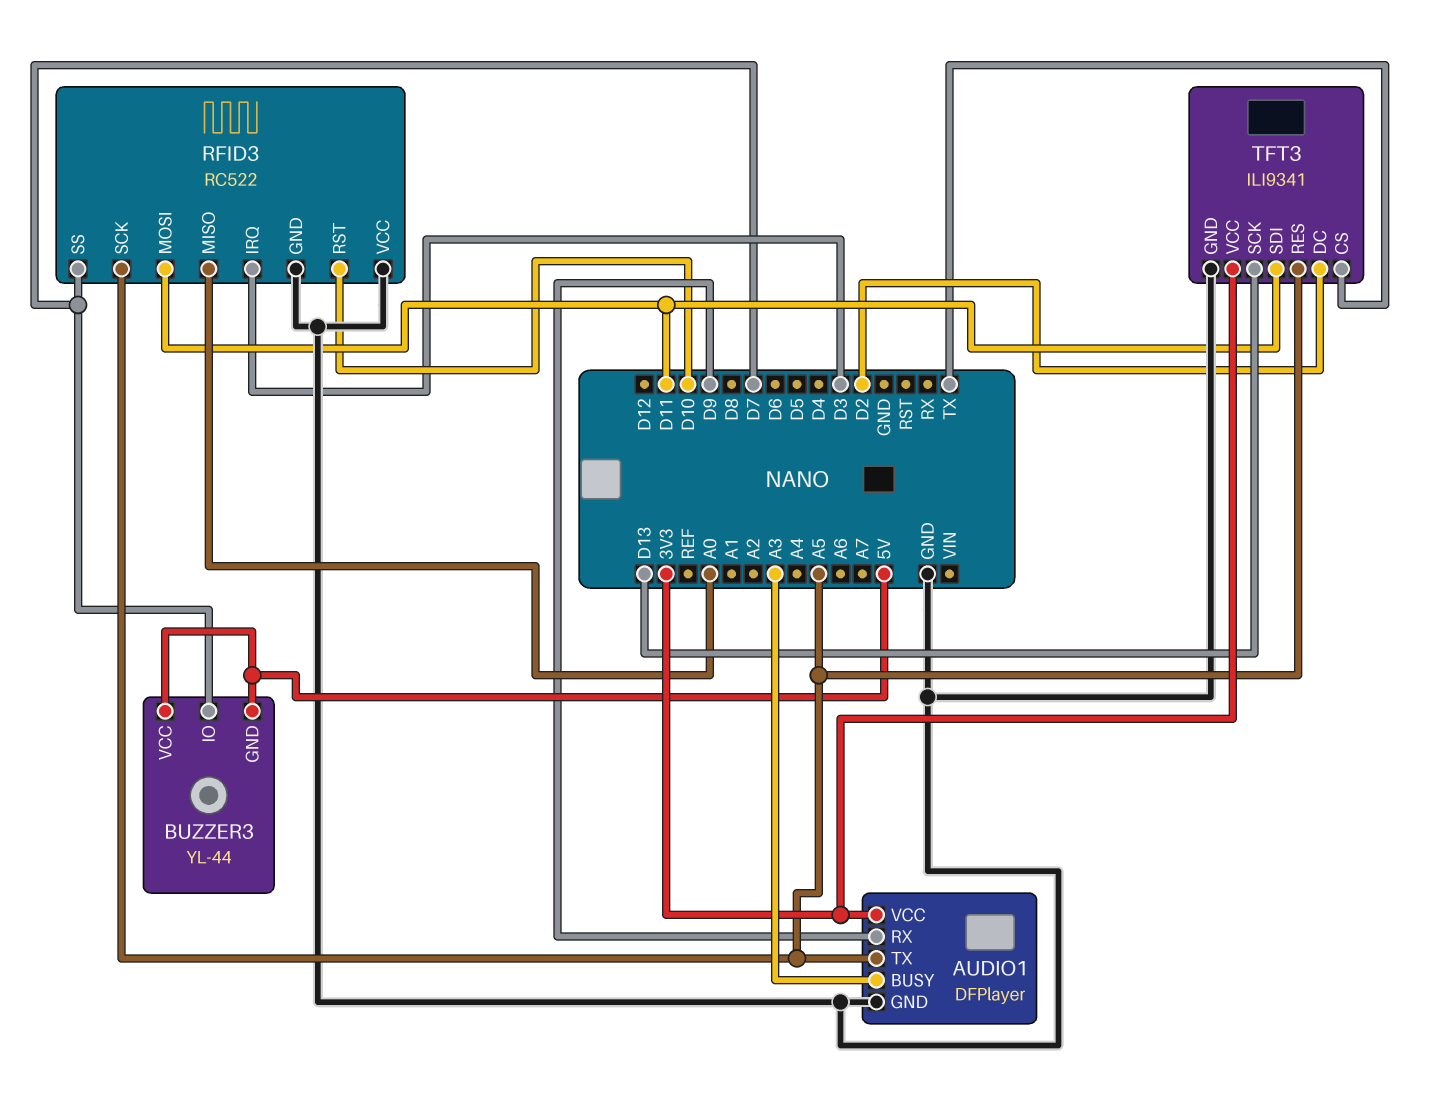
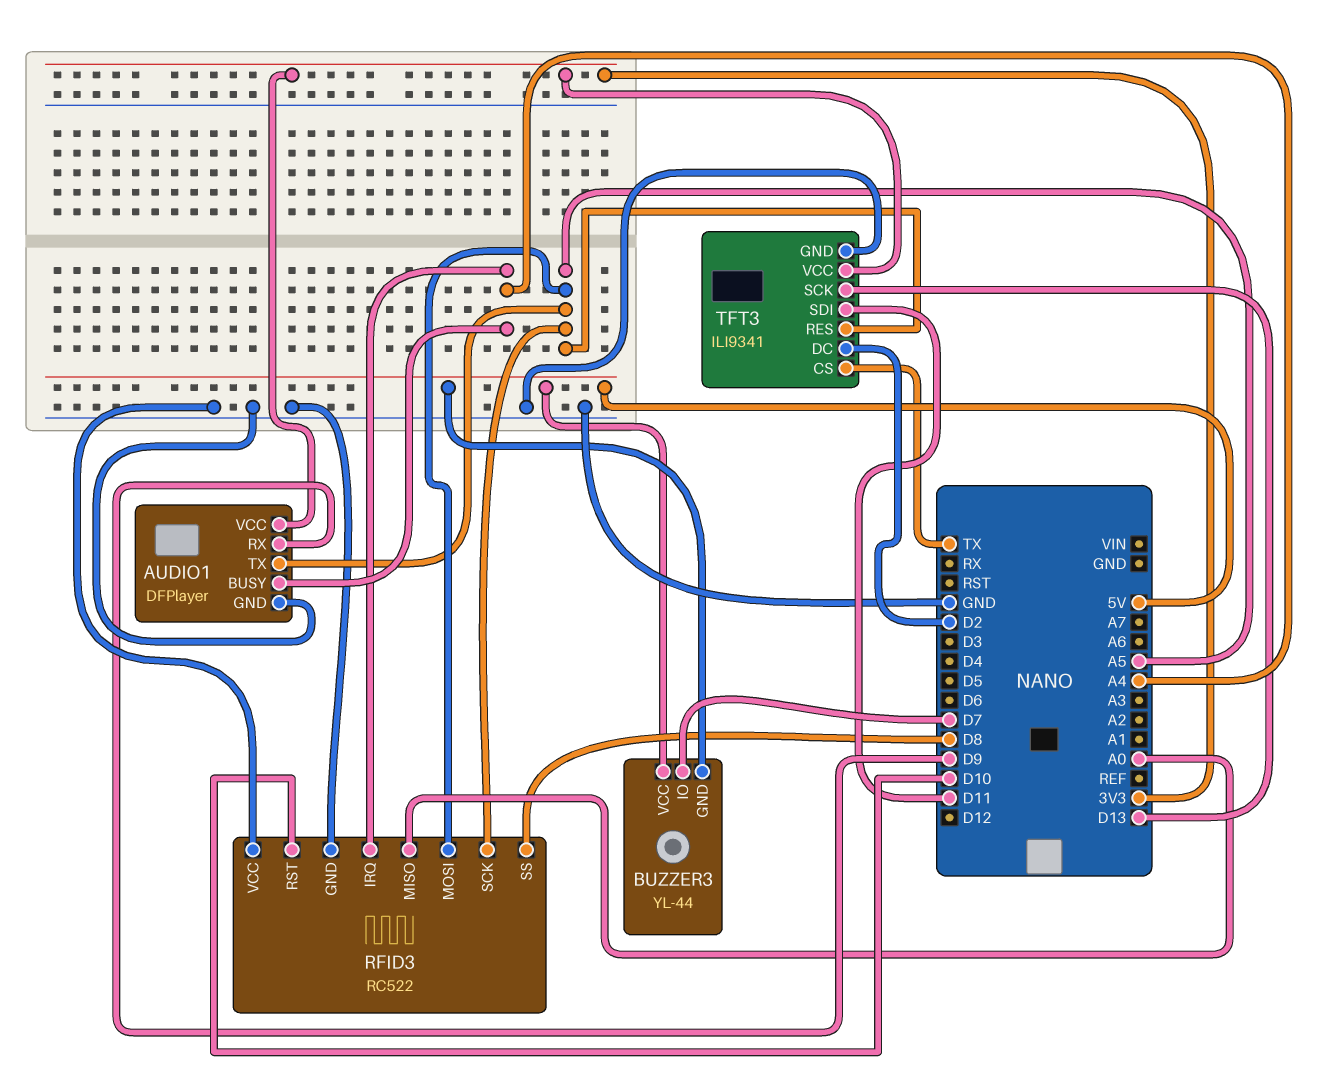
AUDIO1 pin BUSY: A3 -> A4
RFID3 pin IRQ: D3 -> A4
RFID3 pin MOSI: D11 -> A5
RFID3 pin SS: D7 -> D8

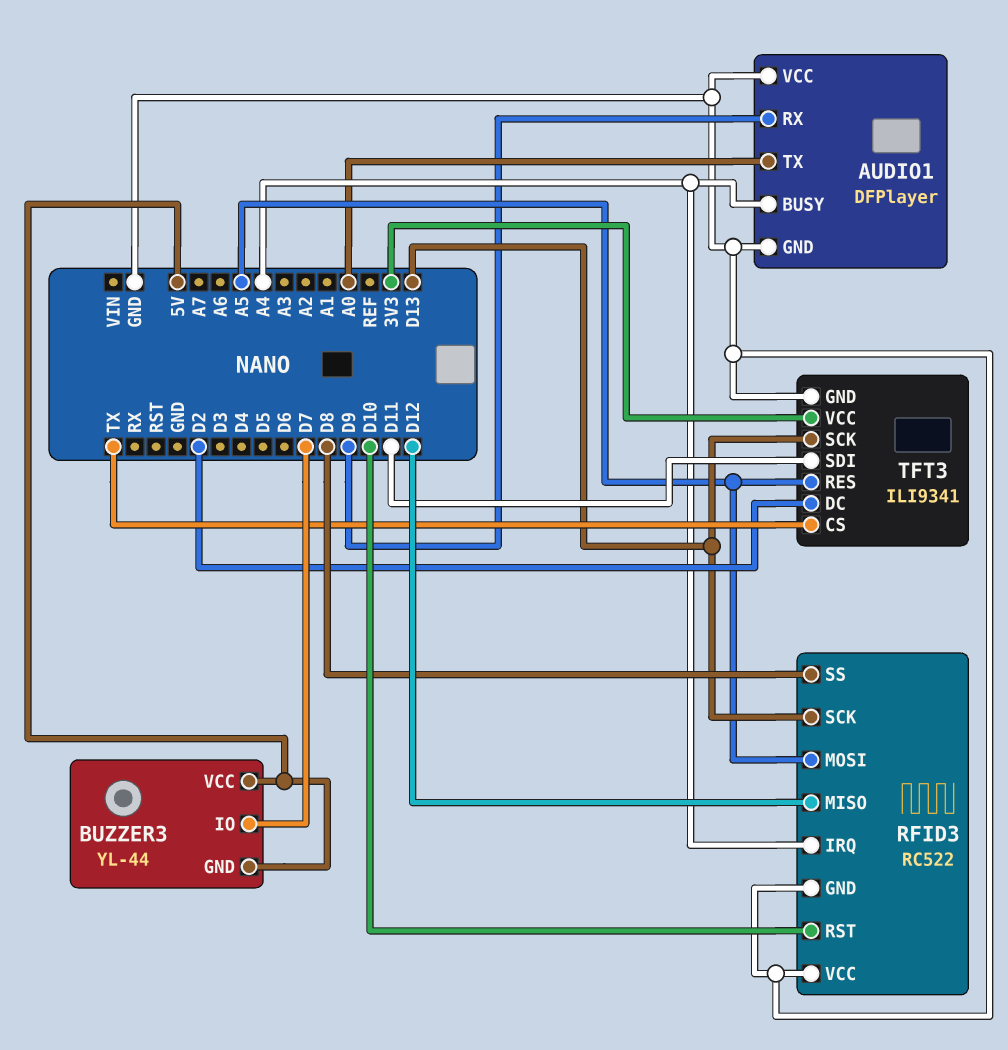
AUDIO1 pin TX: A5 -> A0
AUDIO1 pin VCC: 3V3 -> GND
RFID3 pin MISO: A0 -> D12
RFID3 pin SCK: A5 -> D13

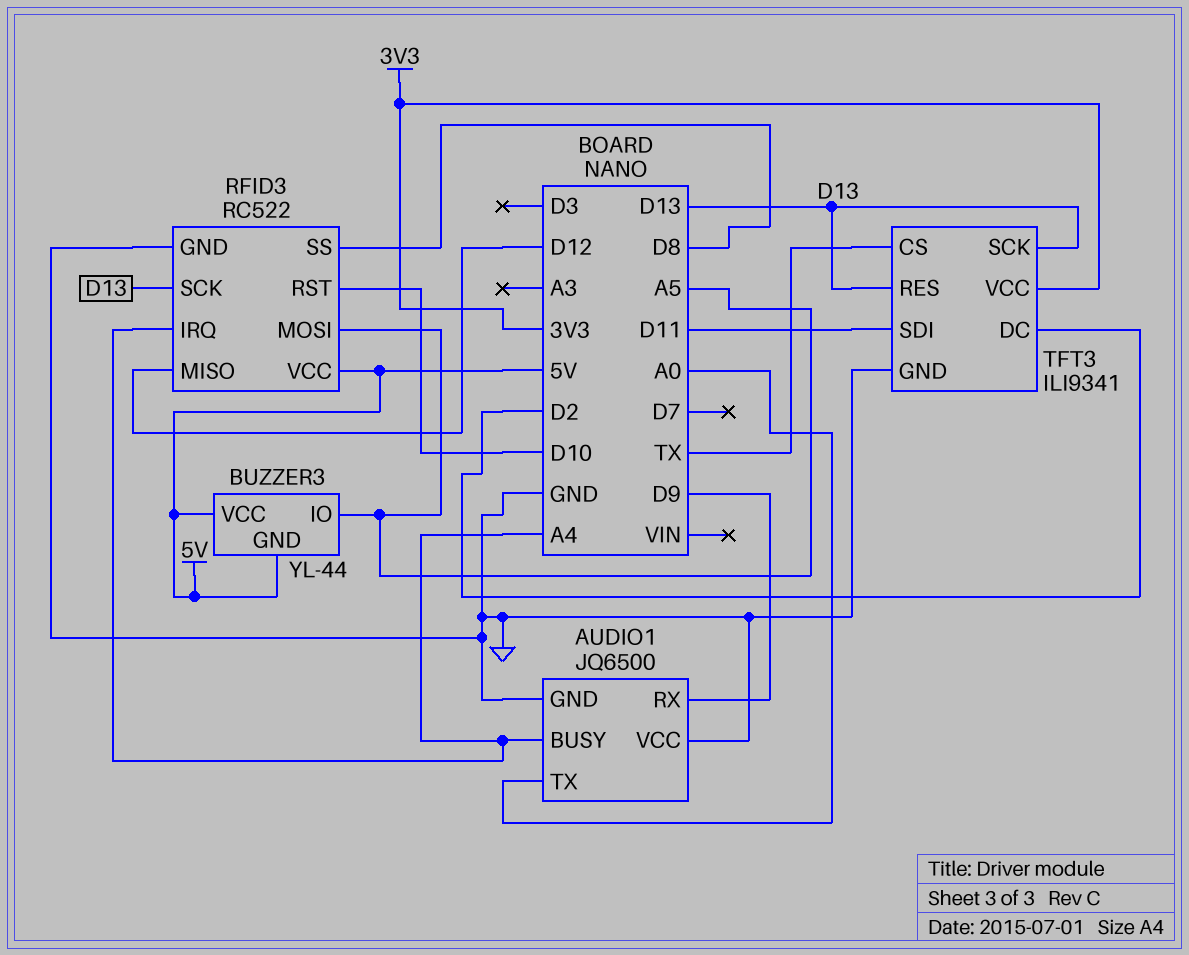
AUDIO1: DFPlayer -> JQ6500
BUZZER3 pin IO: D7 -> A5
RFID3 pin VCC: GND -> 5V
TFT3 pin RES: A5 -> D13

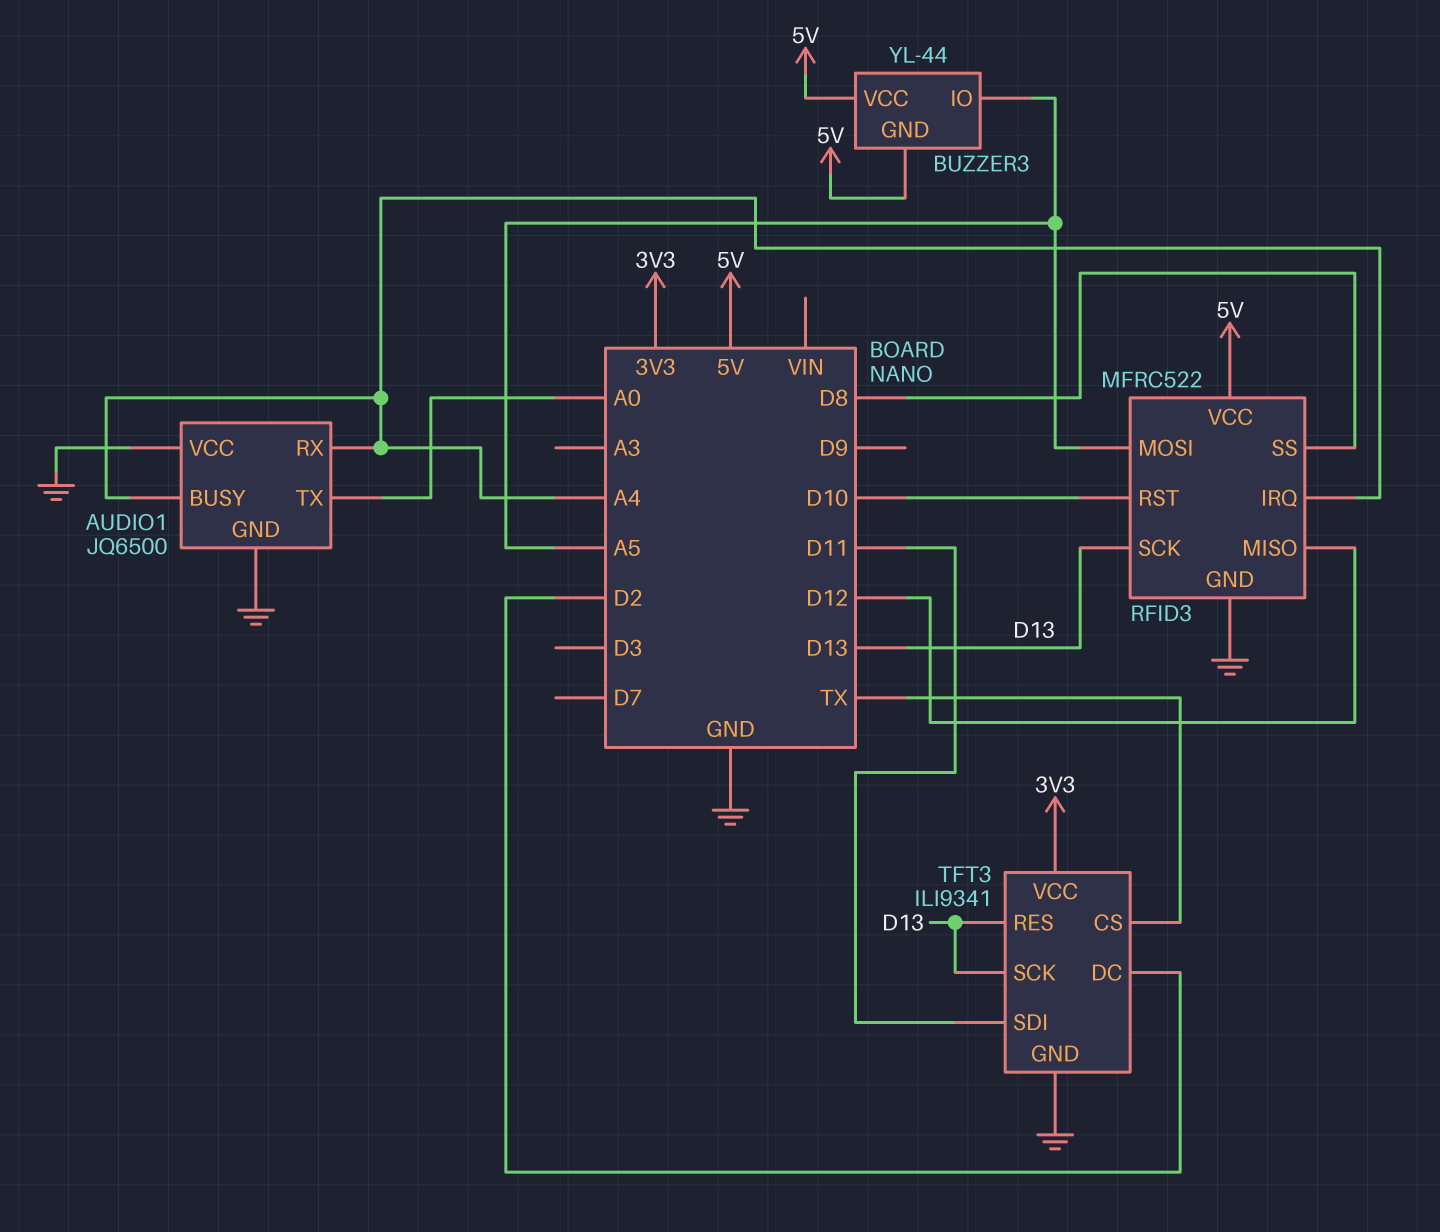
AUDIO1 pin RX: D9 -> A4
RFID3: RC522 -> MFRC522

